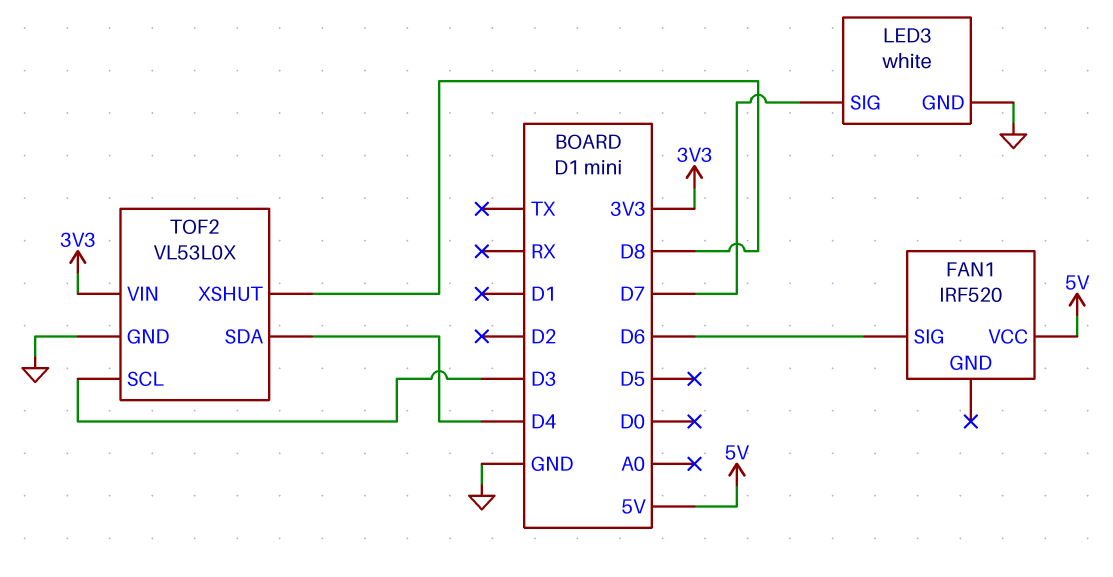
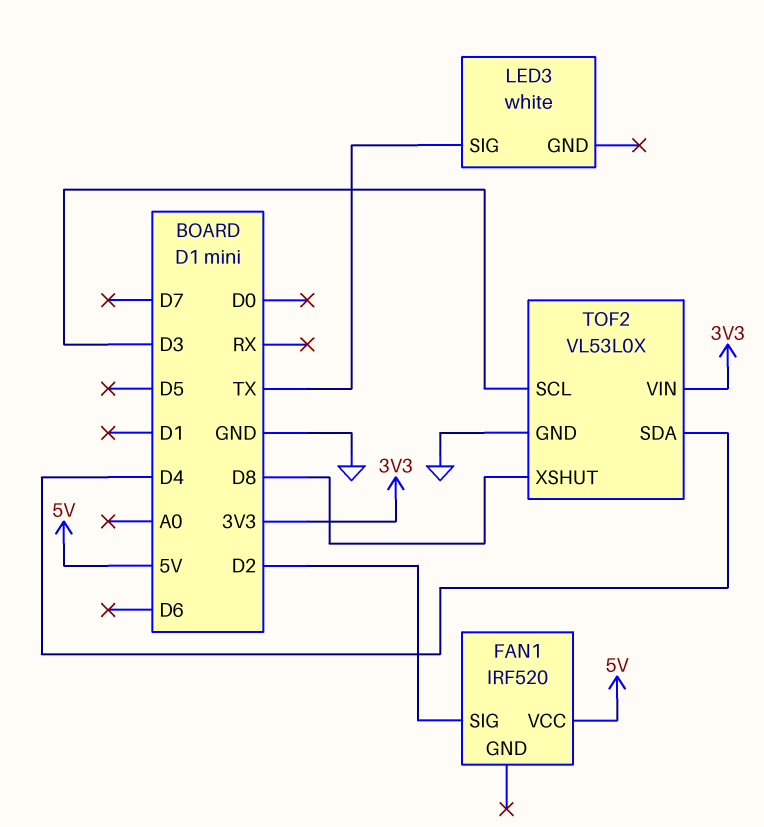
FAN1 pin SIG: D6 -> D2
LED3 pin GND: GND -> none
LED3 pin SIG: D7 -> TX

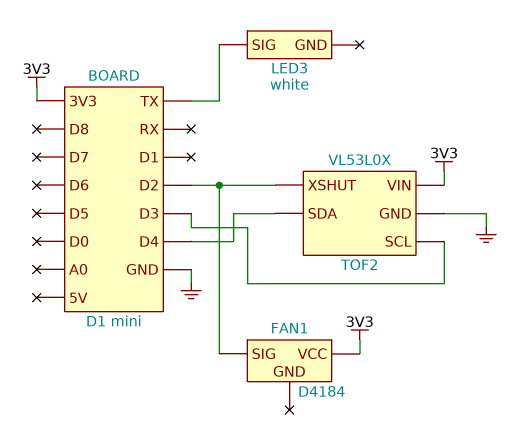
FAN1: IRF520 -> D4184
FAN1 pin VCC: 5V -> 3V3
TOF2 pin XSHUT: D8 -> D2

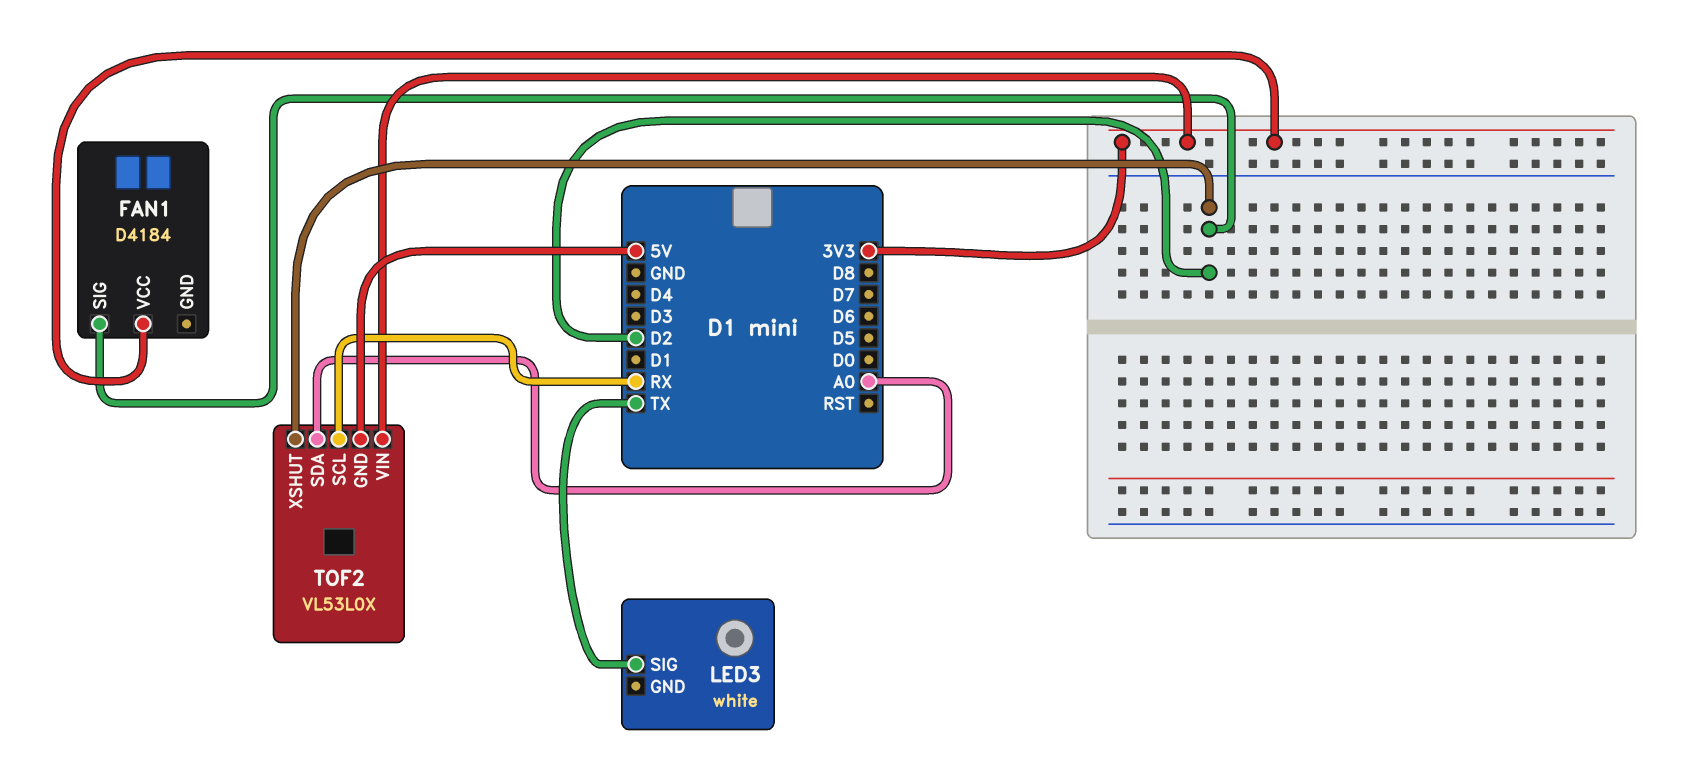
TOF2 pin GND: GND -> 5V
TOF2 pin SCL: D3 -> RX
TOF2 pin SDA: D4 -> A0

